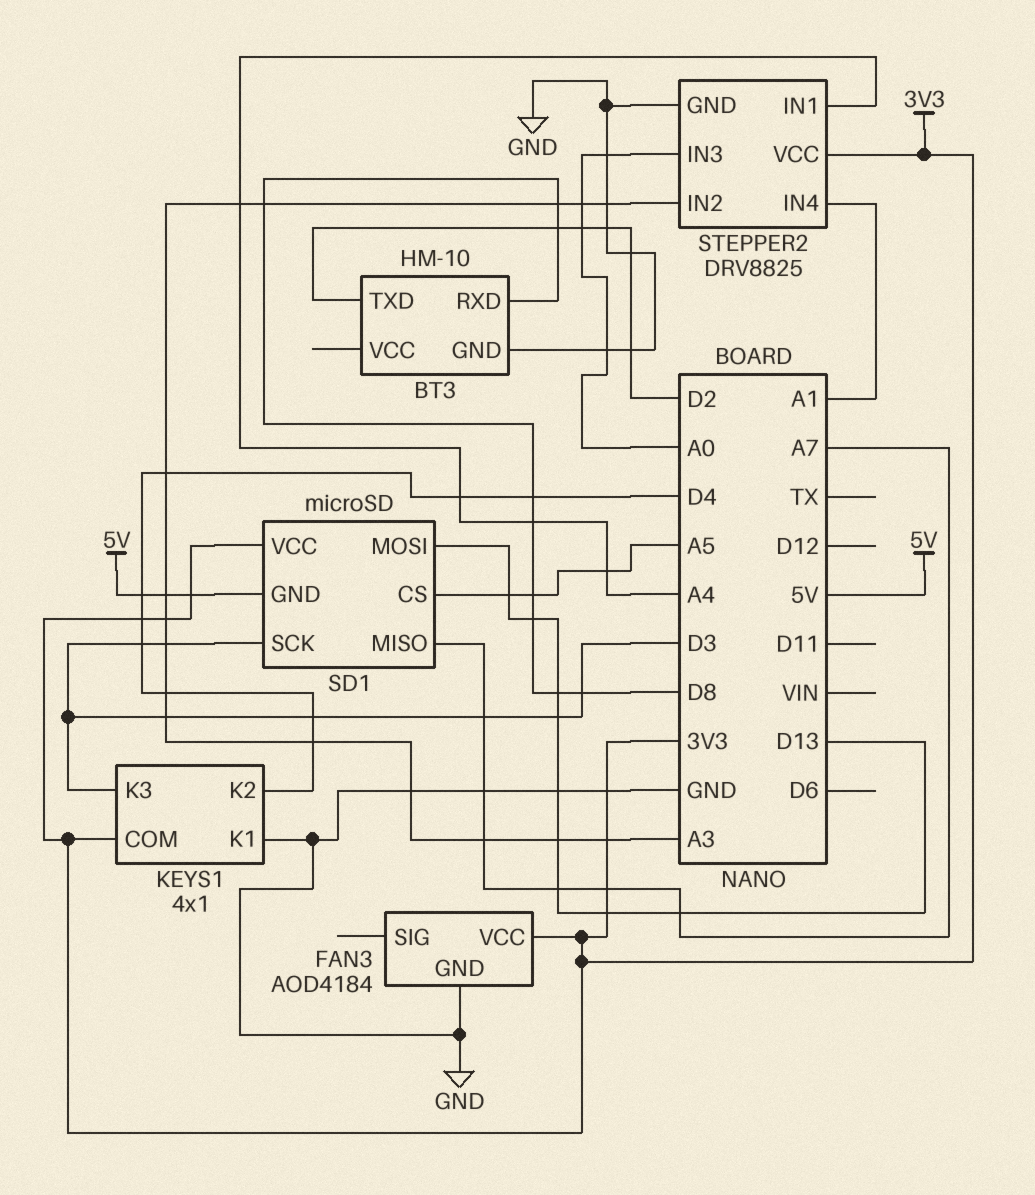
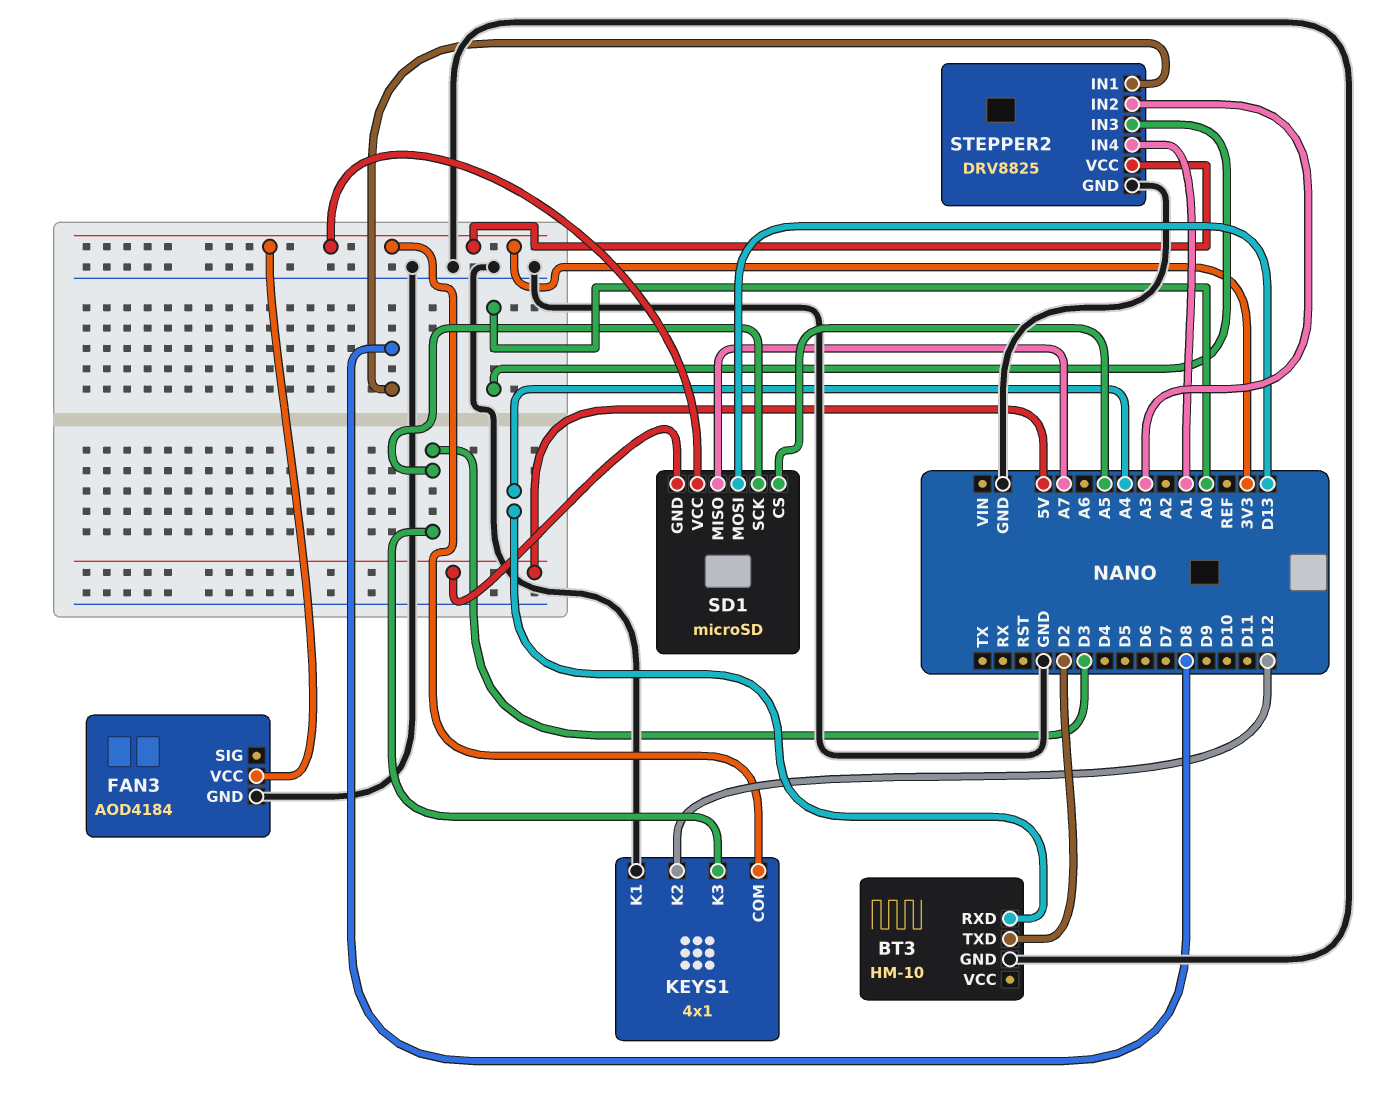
BT3 pin RXD: D8 -> A4
KEYS1 pin K2: D4 -> D12
STEPPER2 pin IN1: A4 -> D8

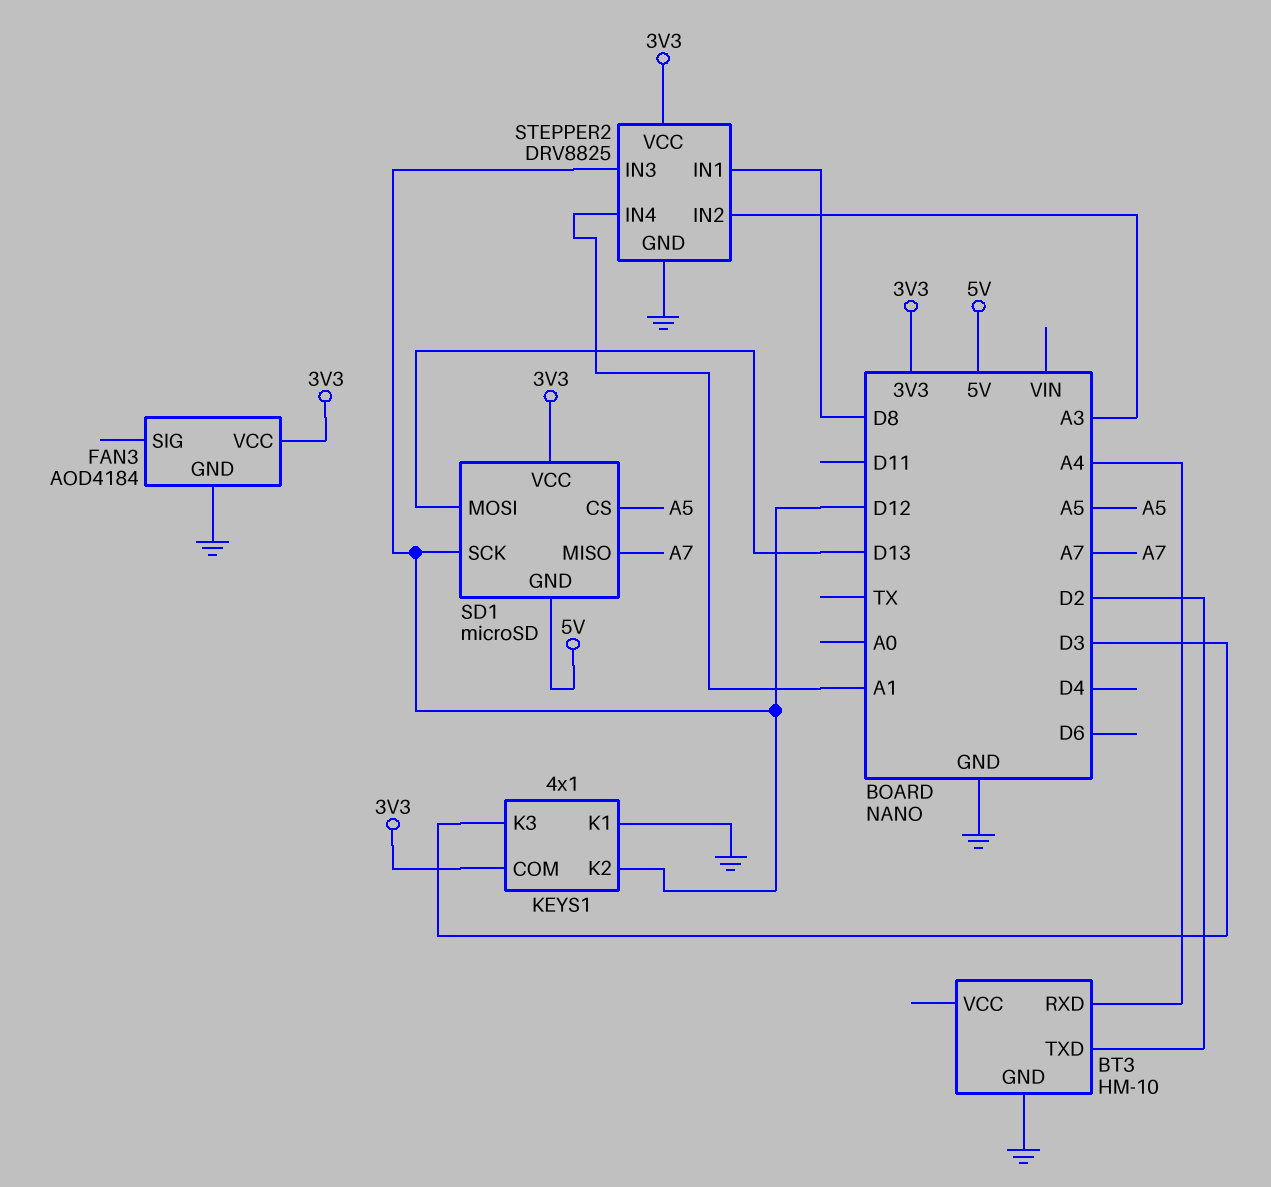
SD1 pin SCK: D3 -> D12
STEPPER2 pin IN3: A0 -> D12

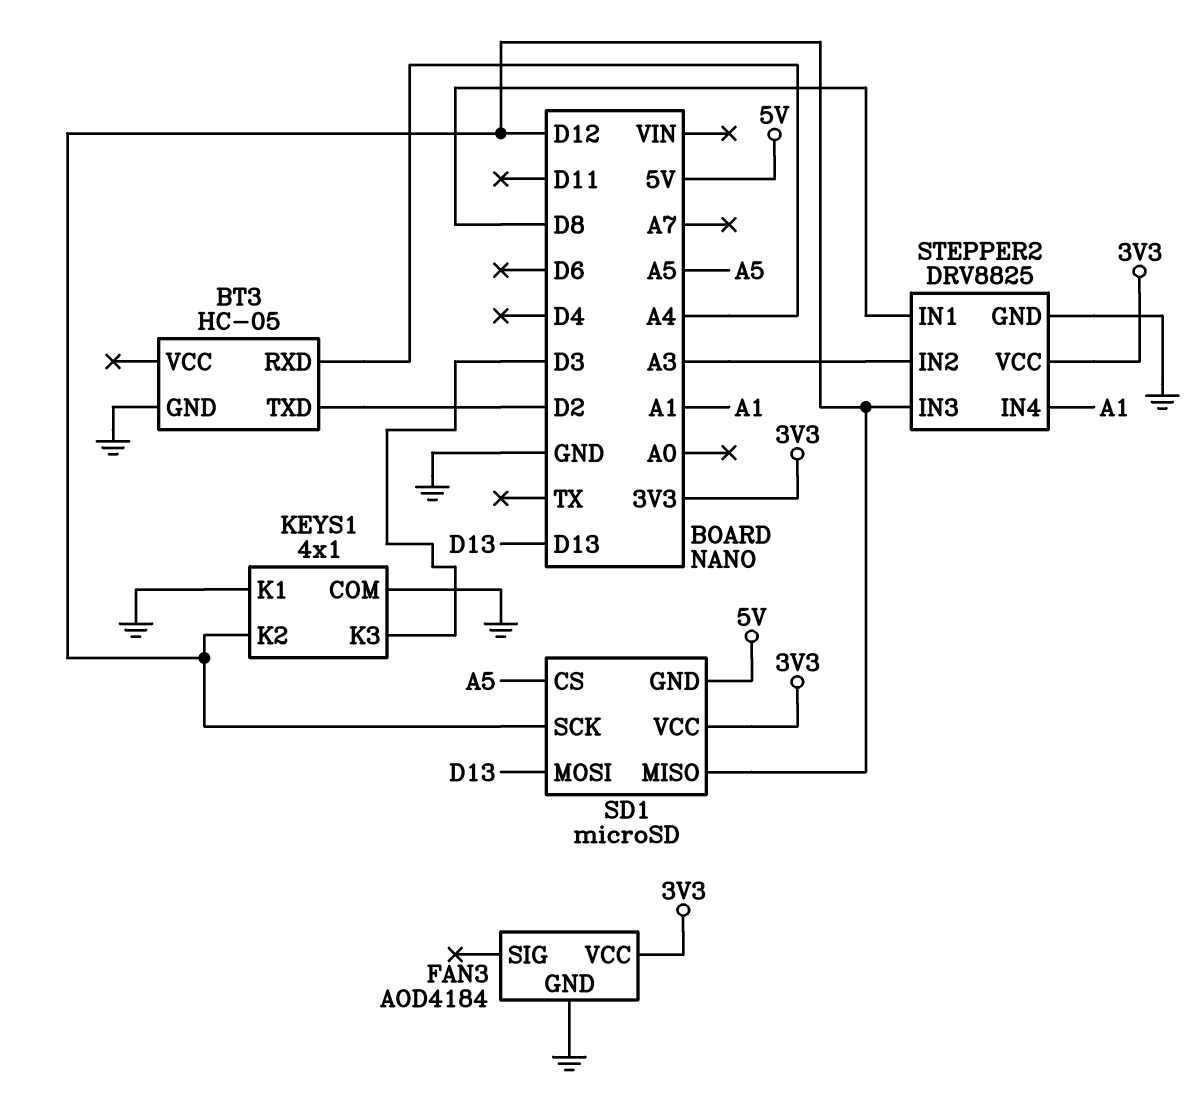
BT3: HM-10 -> HC-05
KEYS1 pin COM: 3V3 -> GND
SD1 pin MISO: A7 -> D12

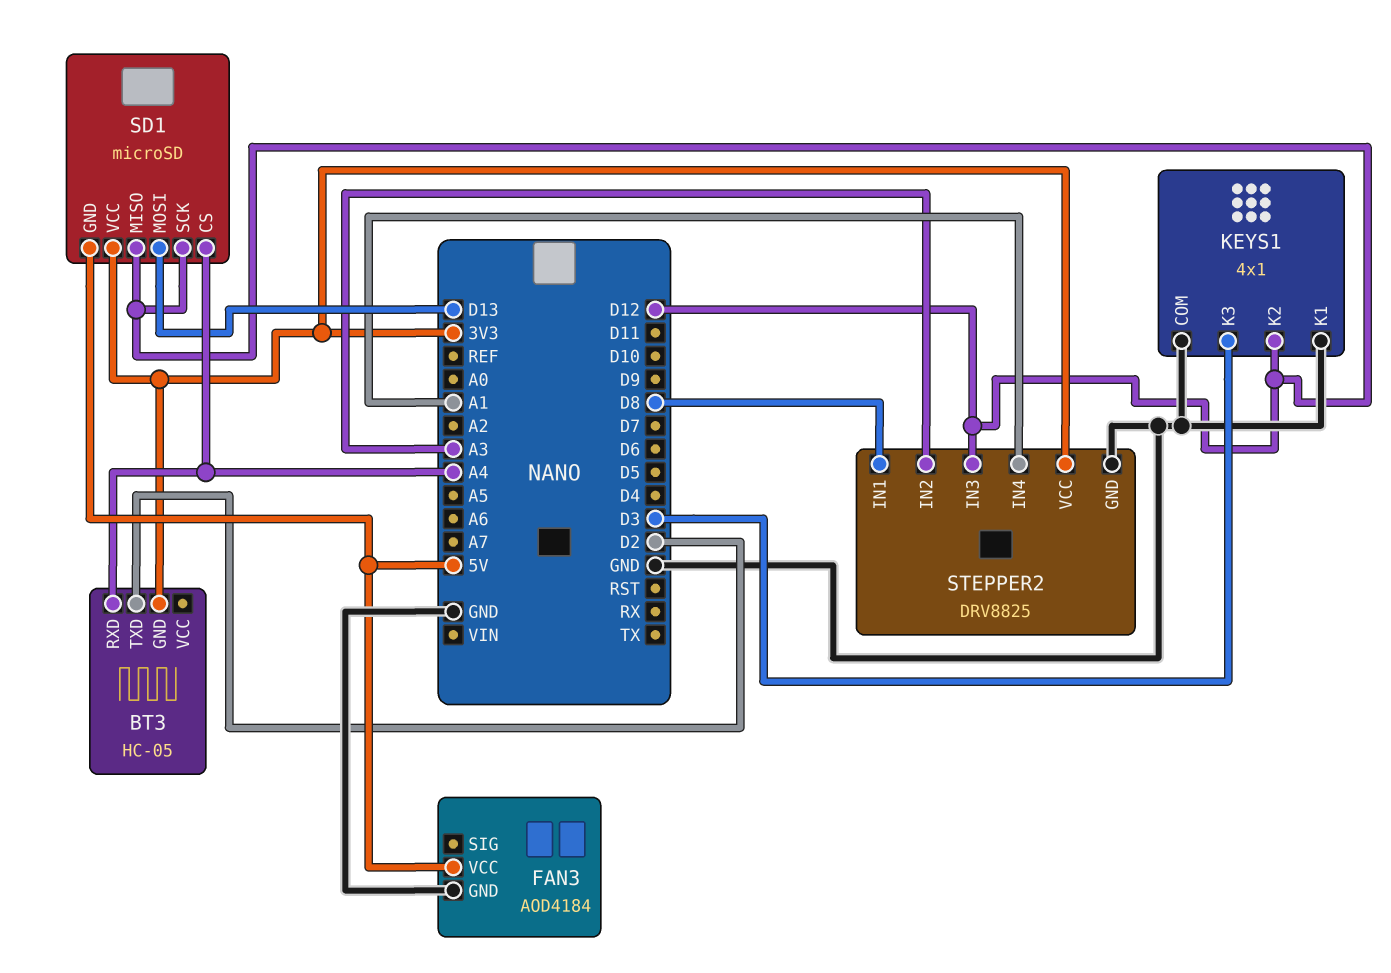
BT3 pin GND: GND -> 3V3
FAN3 pin VCC: 3V3 -> 5V
SD1 pin CS: A5 -> A4

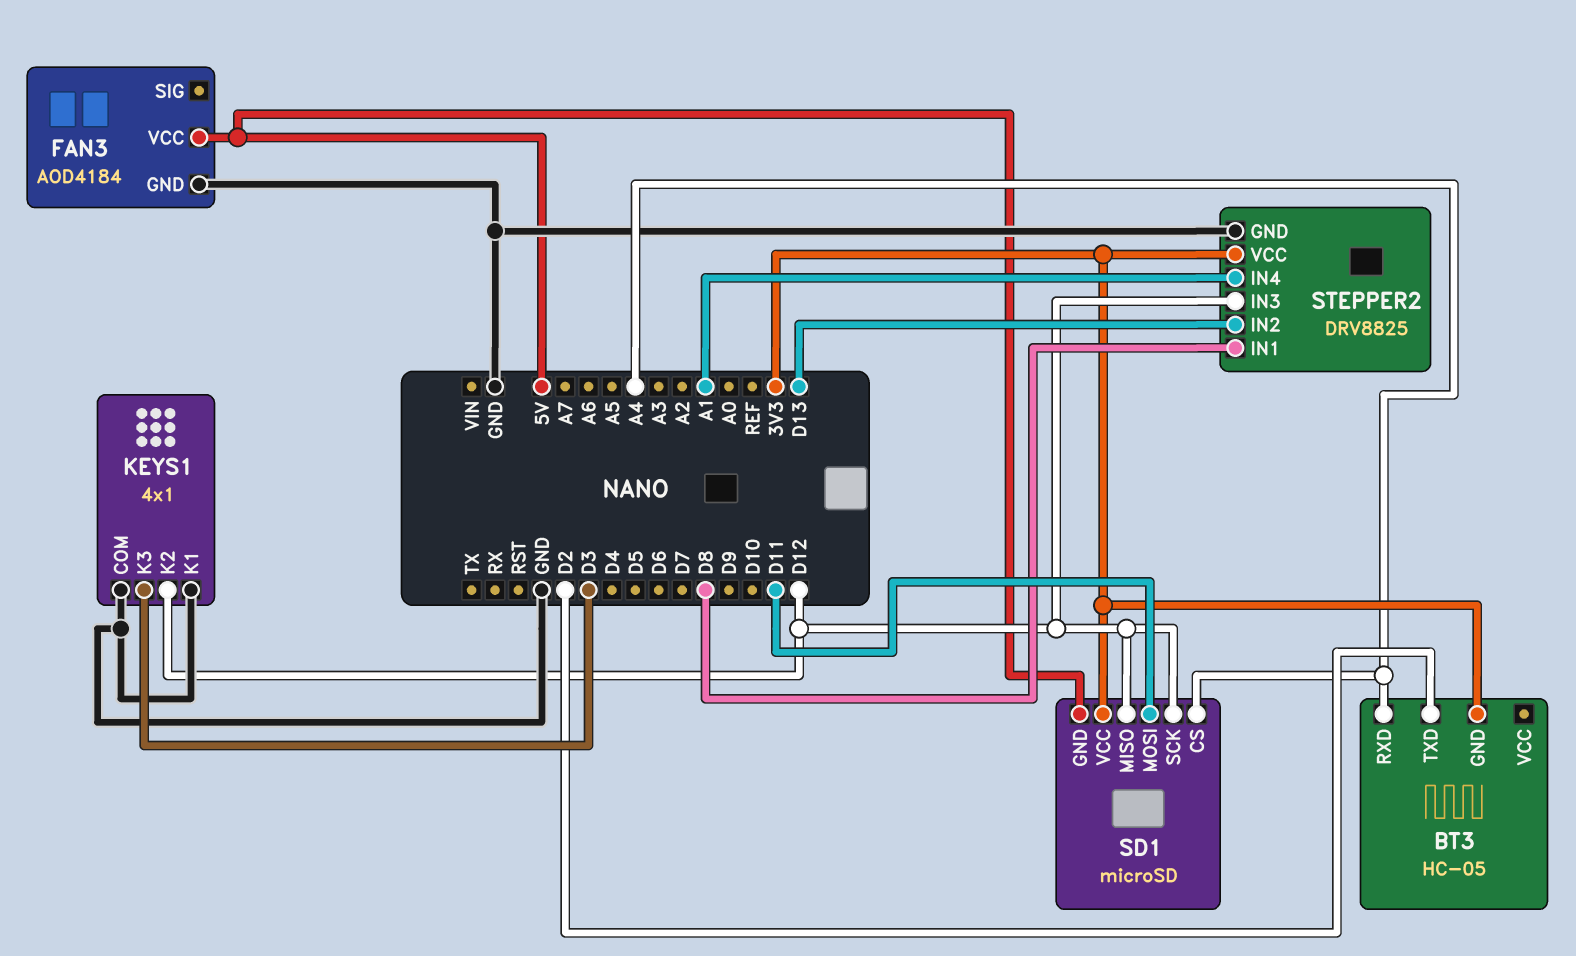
SD1 pin MOSI: D13 -> D11
STEPPER2 pin IN2: A3 -> D13

